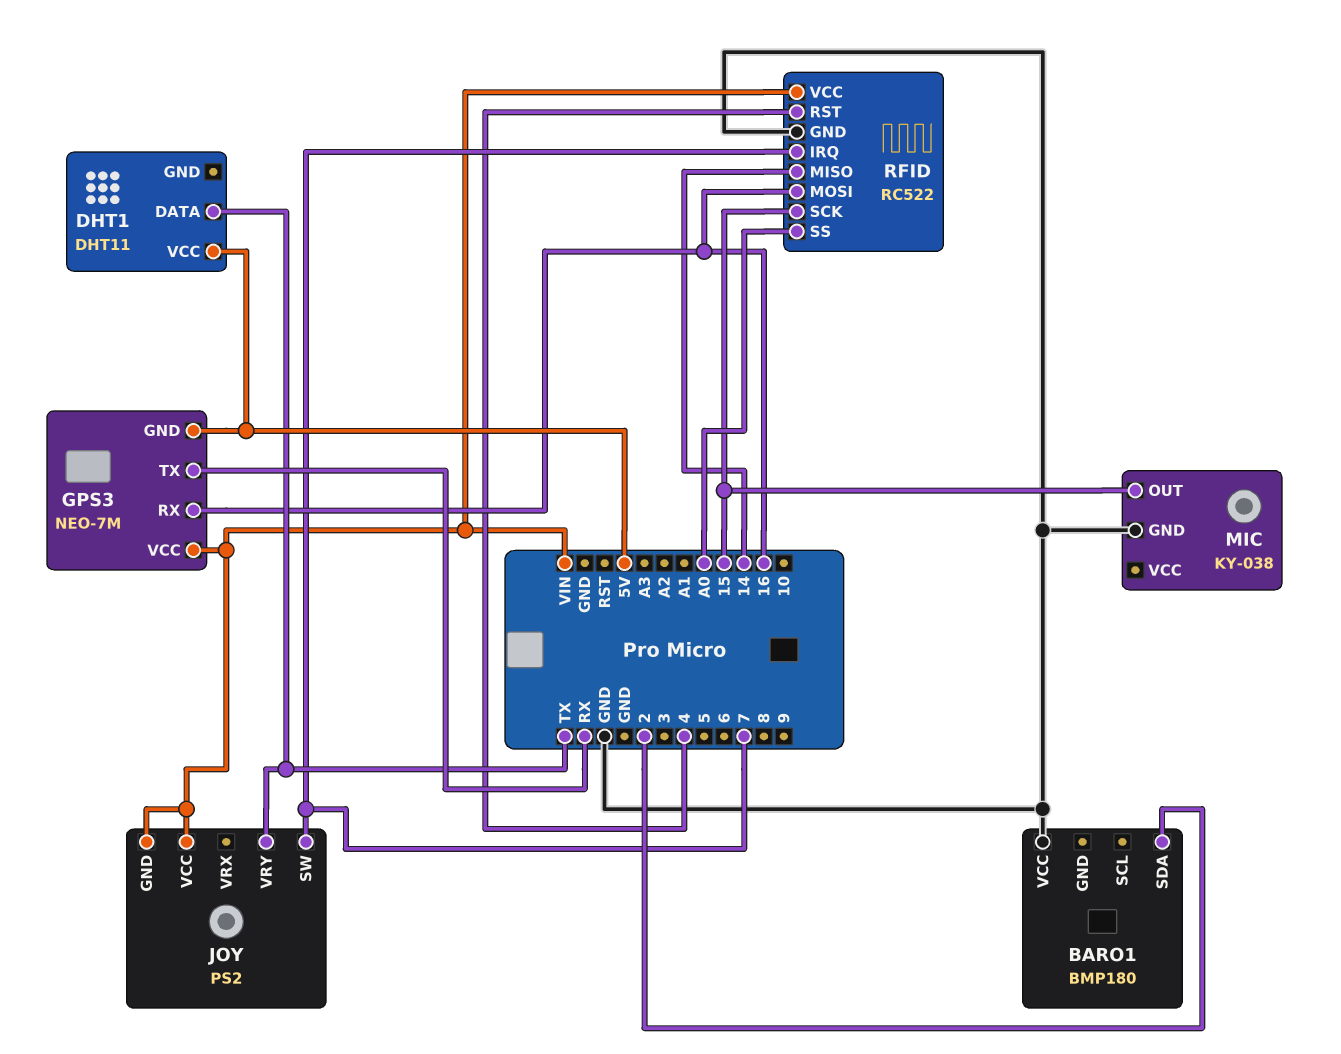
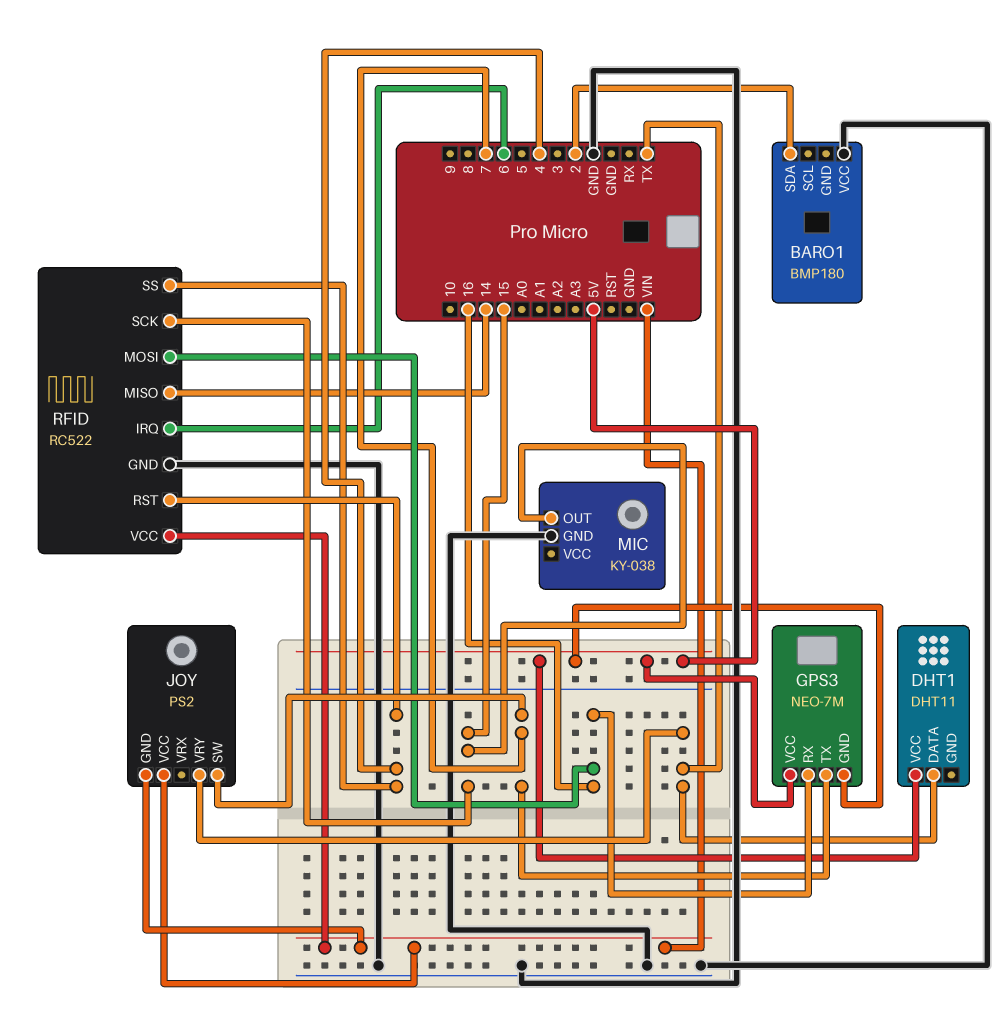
GPS3 pin TX: RX -> 7
GPS3 pin VCC: VIN -> 5V
RFID pin IRQ: 7 -> 6
RFID pin SS: A0 -> 4

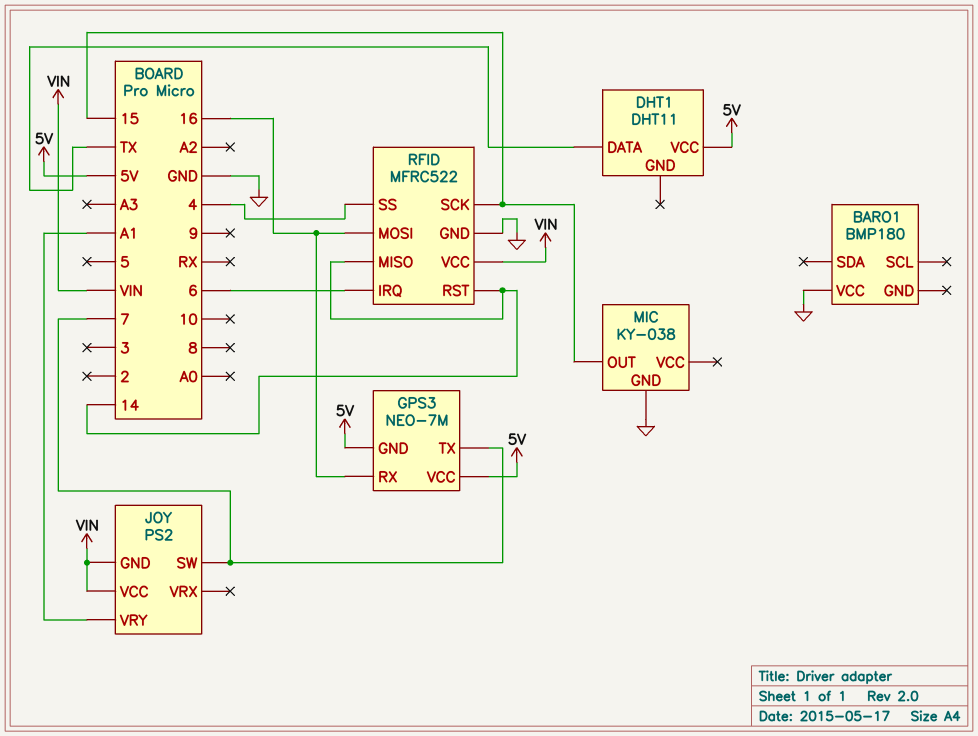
BARO1 pin SDA: 2 -> none
JOY pin VRY: TX -> A1
RFID: RC522 -> MFRC522
RFID pin RST: 4 -> 14

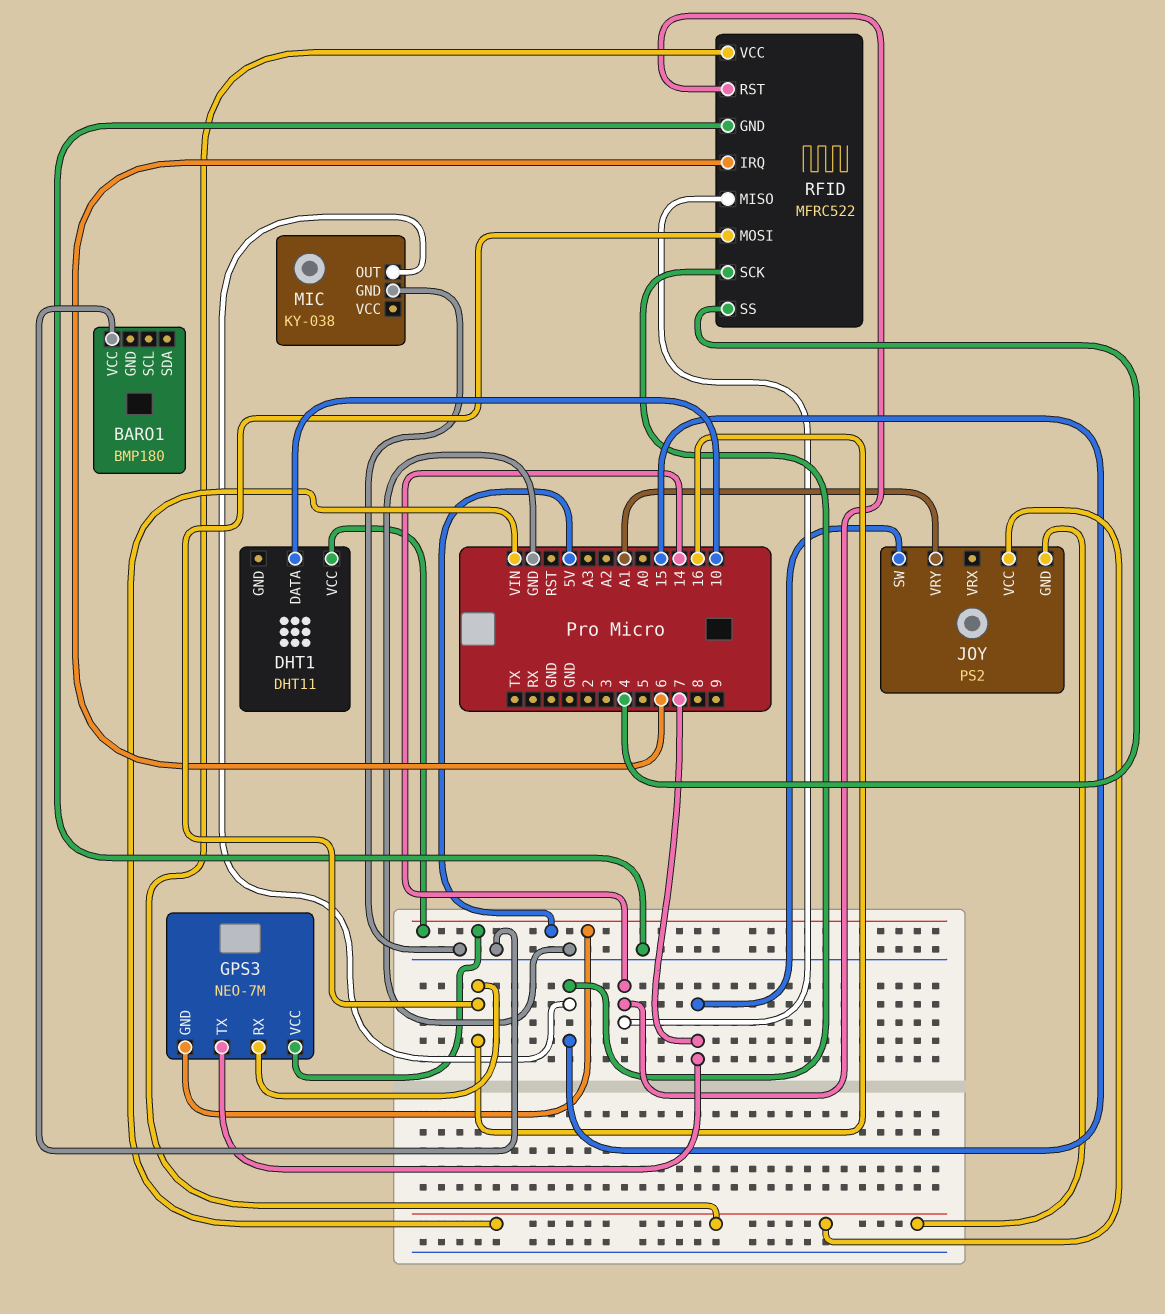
DHT1 pin DATA: TX -> 10

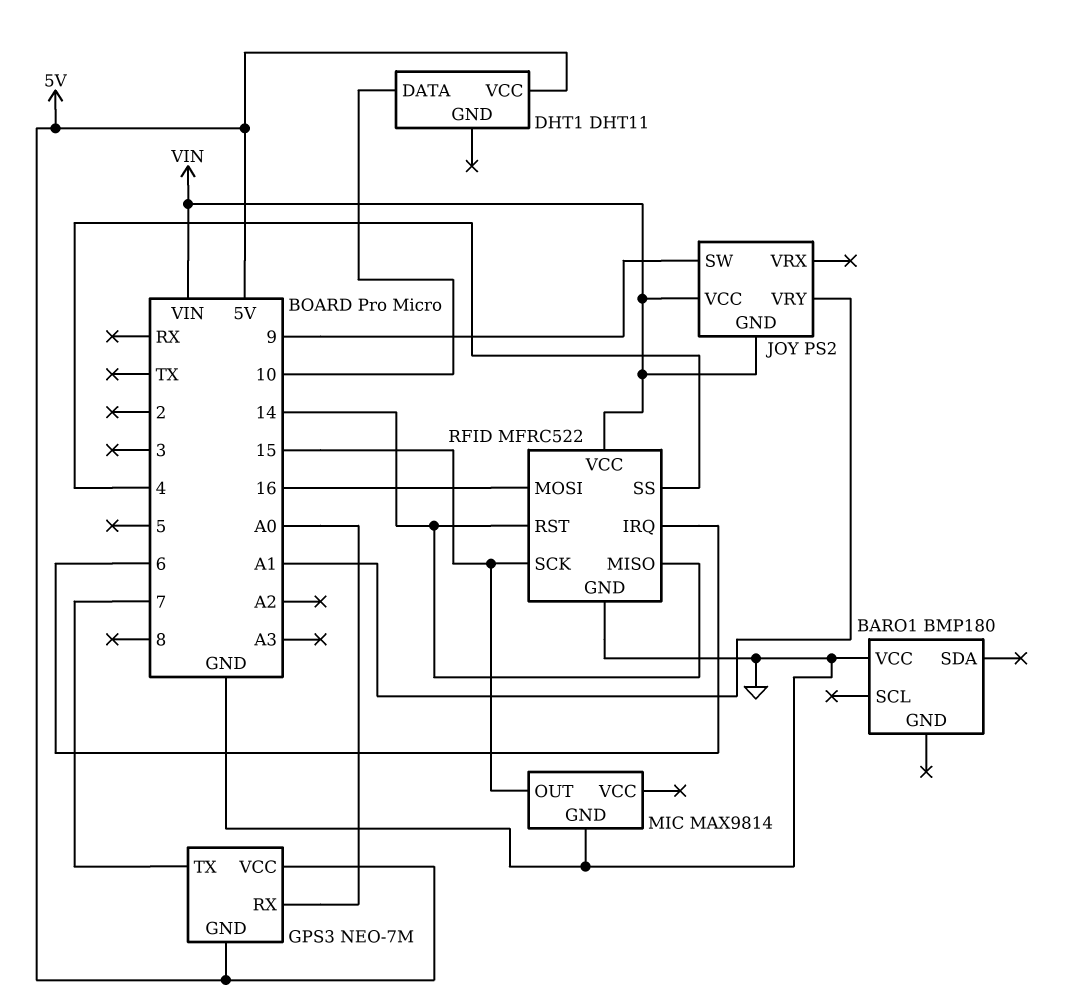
GPS3 pin RX: 16 -> A0
JOY pin SW: 7 -> 9
MIC: KY-038 -> MAX9814

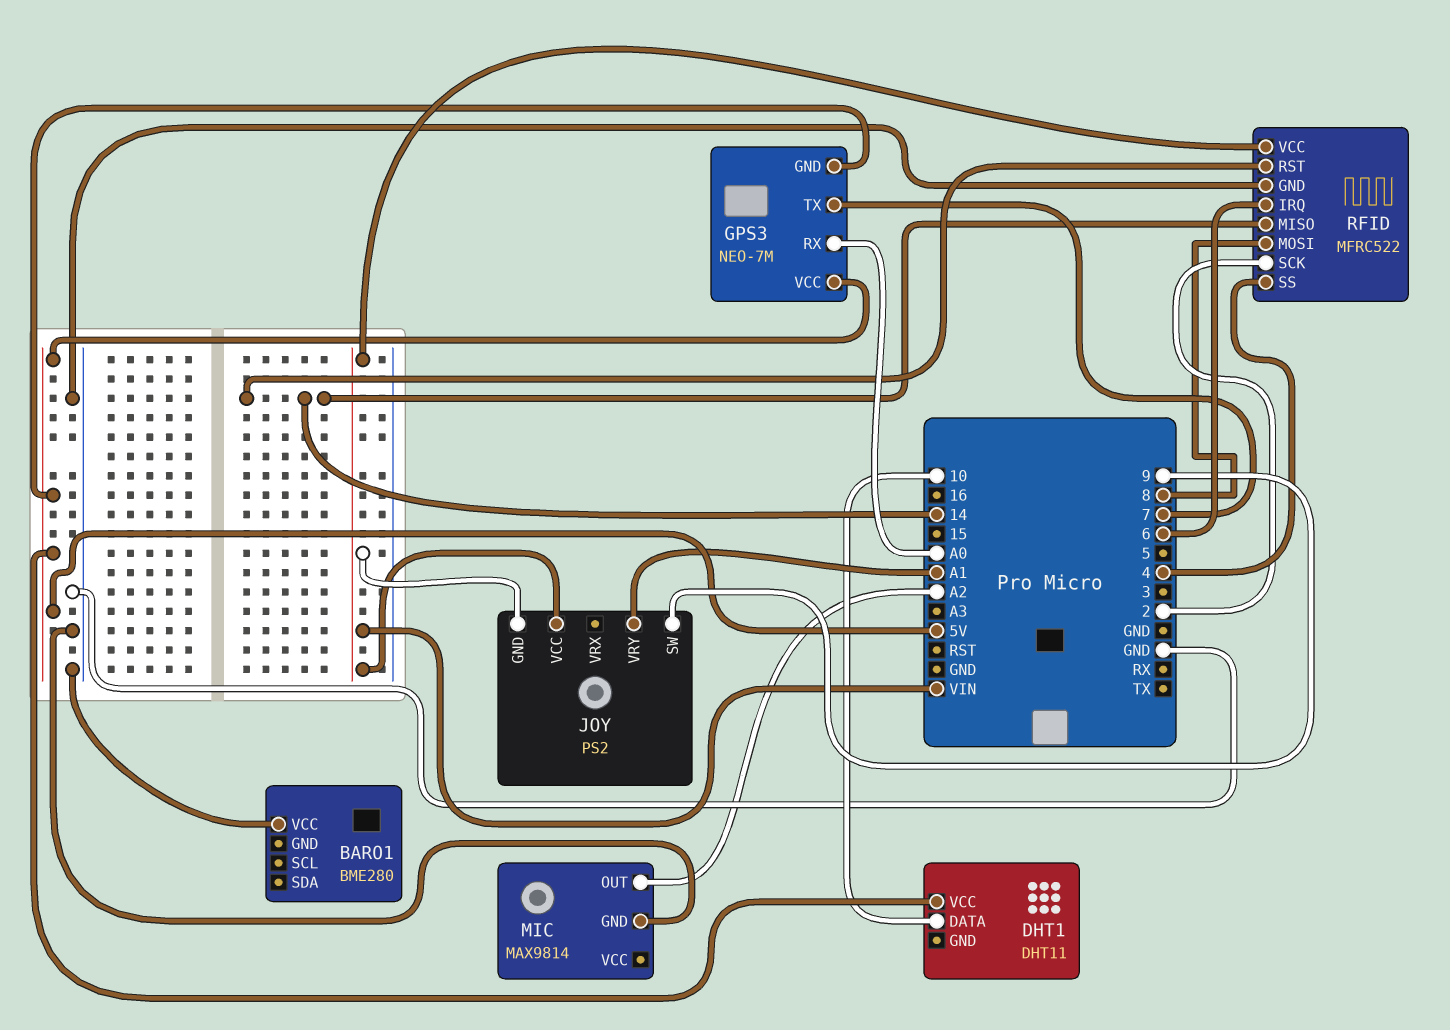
BARO1: BMP180 -> BME280
MIC pin OUT: 15 -> A2
RFID pin MOSI: 16 -> 8
RFID pin SCK: 15 -> 2

